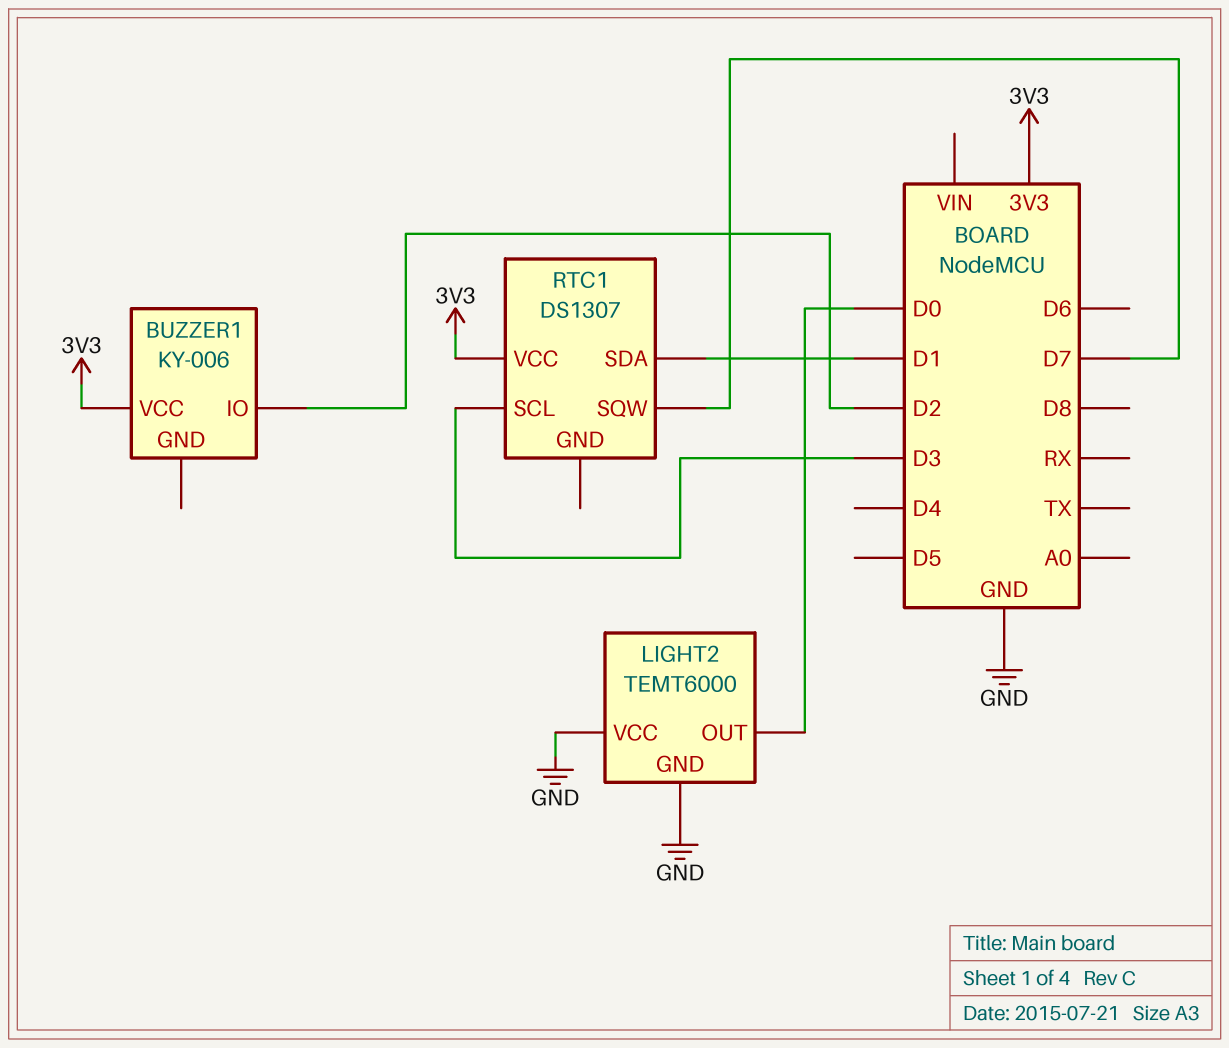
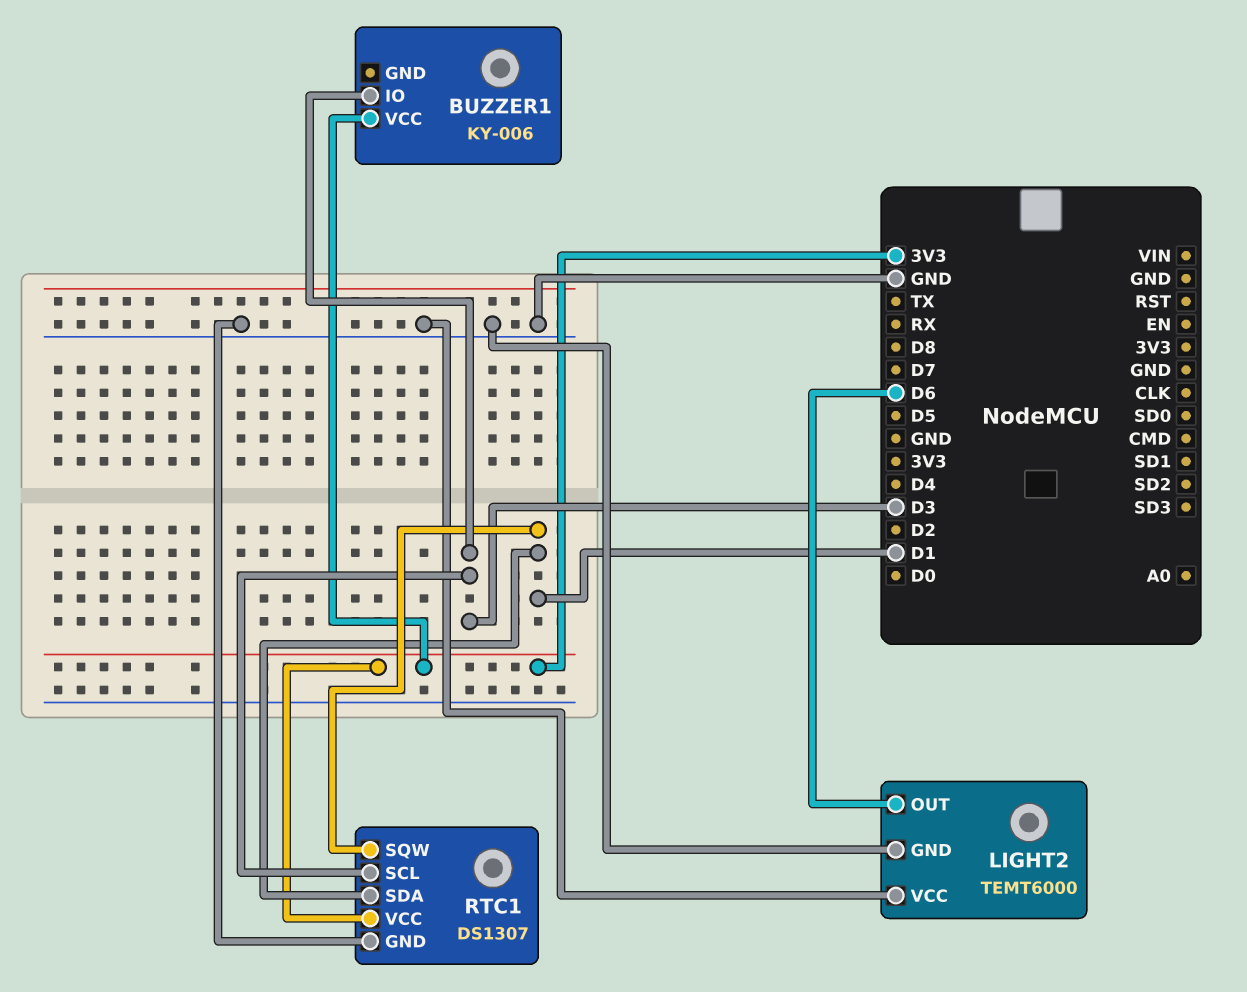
BUZZER1 pin IO: D2 -> D3
LIGHT2 pin OUT: D0 -> D6
RTC1 pin GND: none -> GND
RTC1 pin SQW: D7 -> D1

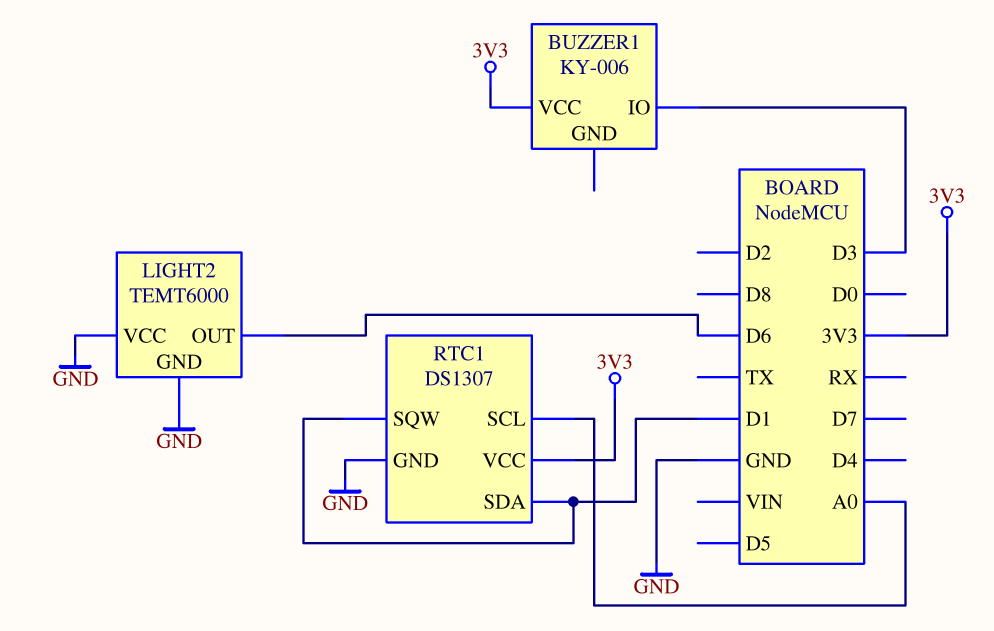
RTC1 pin SCL: D3 -> A0

